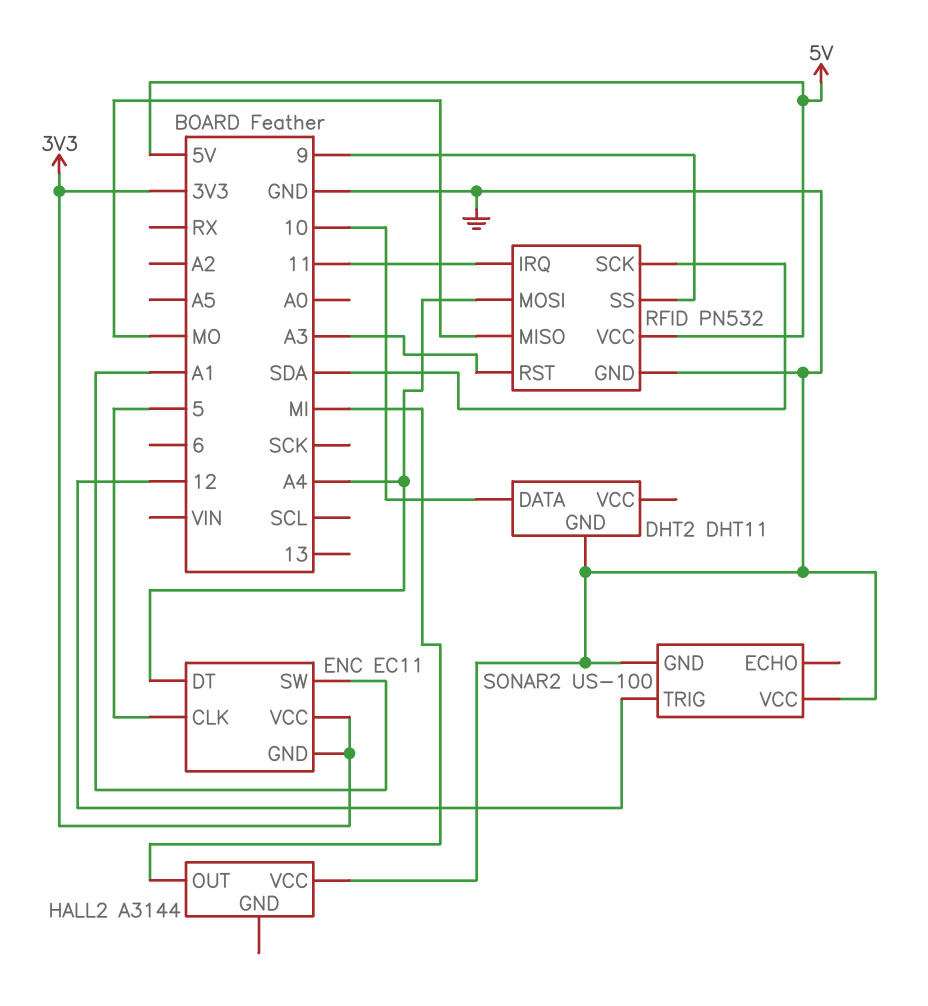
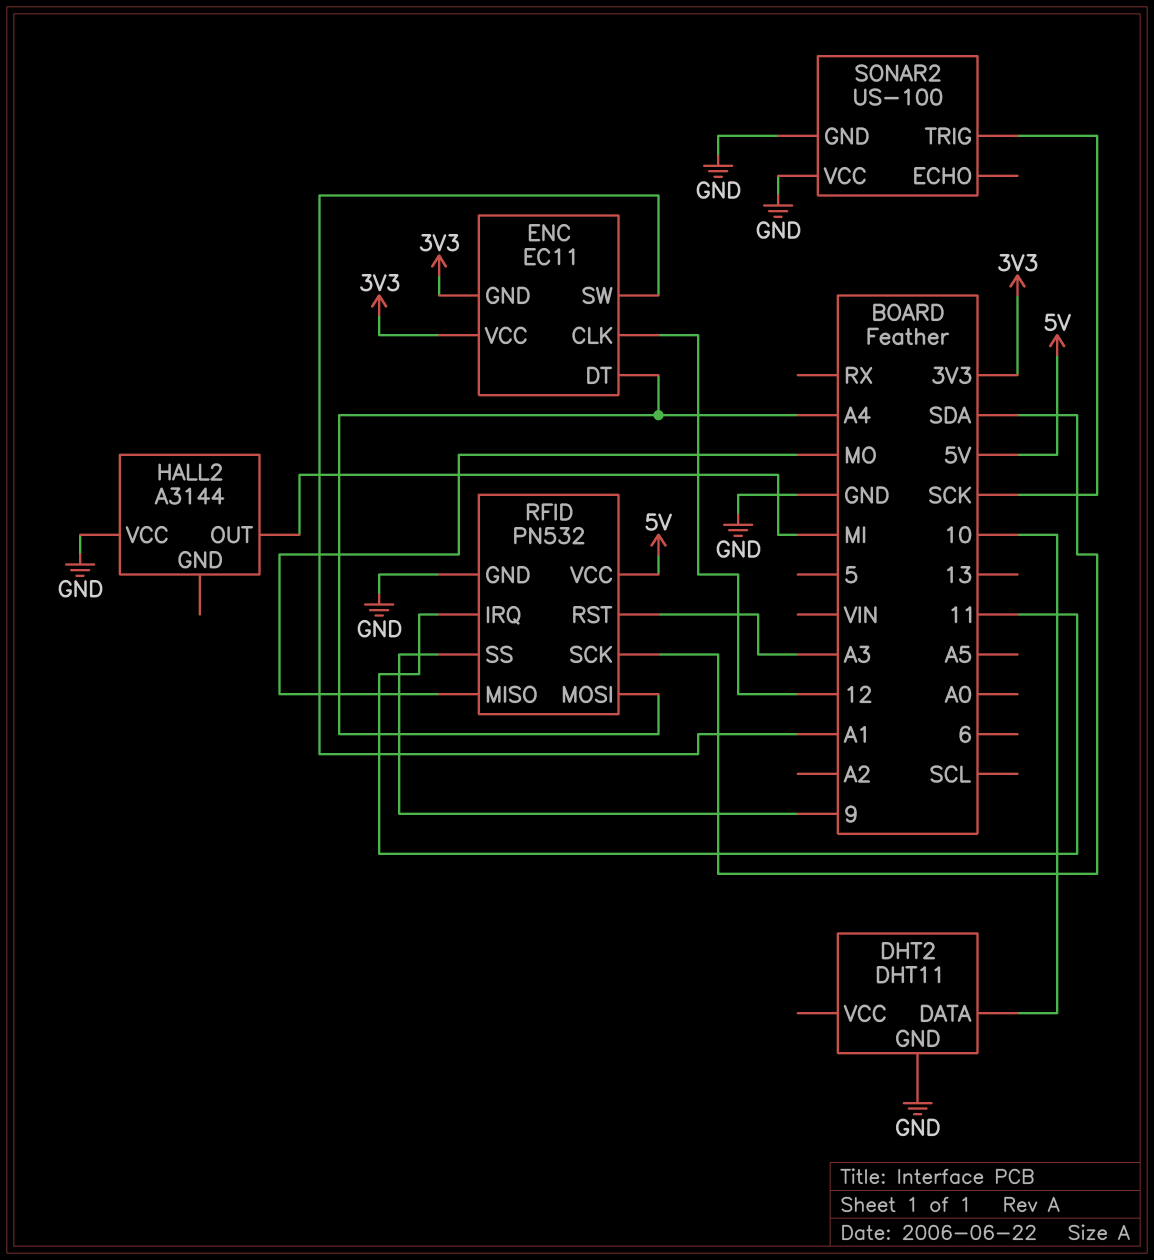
ENC pin CLK: 5 -> 12
SONAR2 pin TRIG: 12 -> SCK

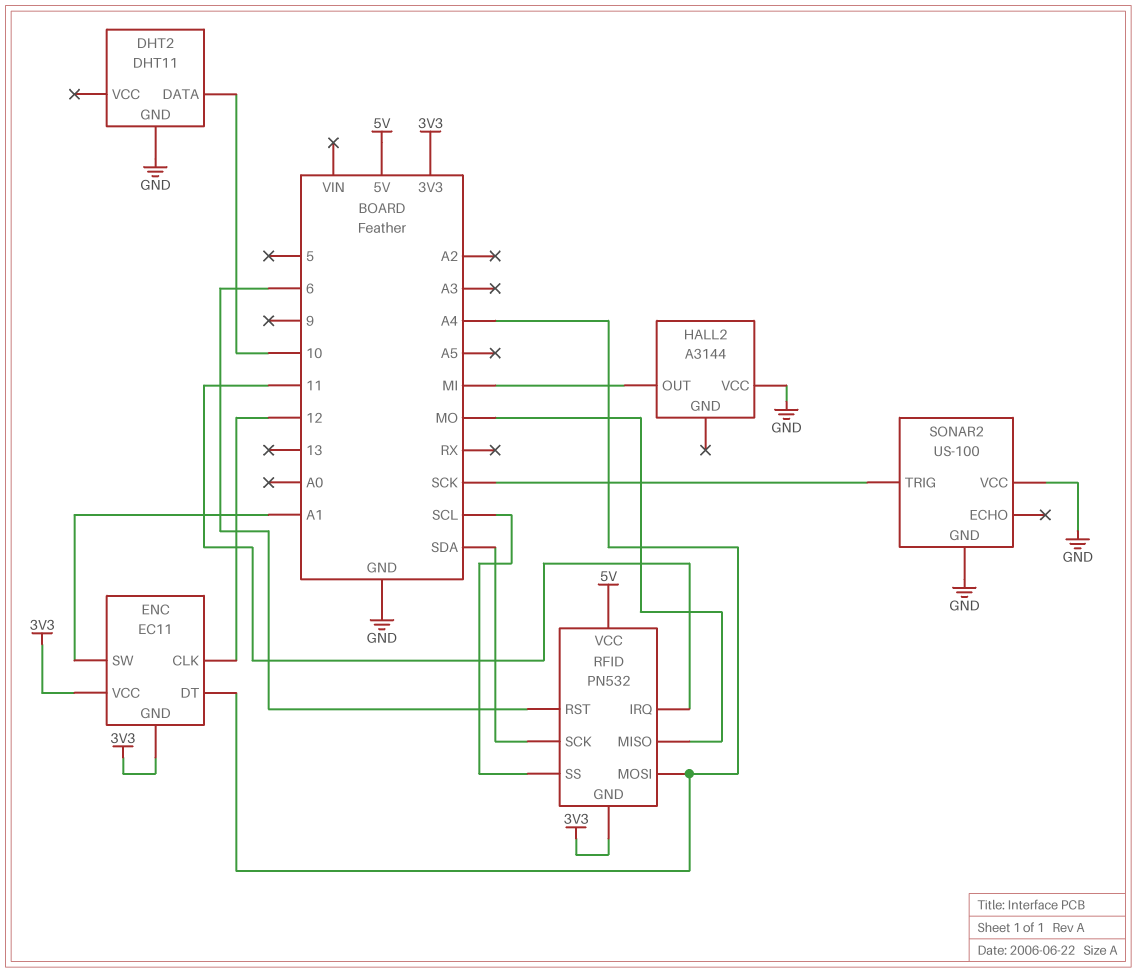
RFID pin GND: GND -> 3V3
RFID pin RST: A3 -> 6
RFID pin SS: 9 -> SCL

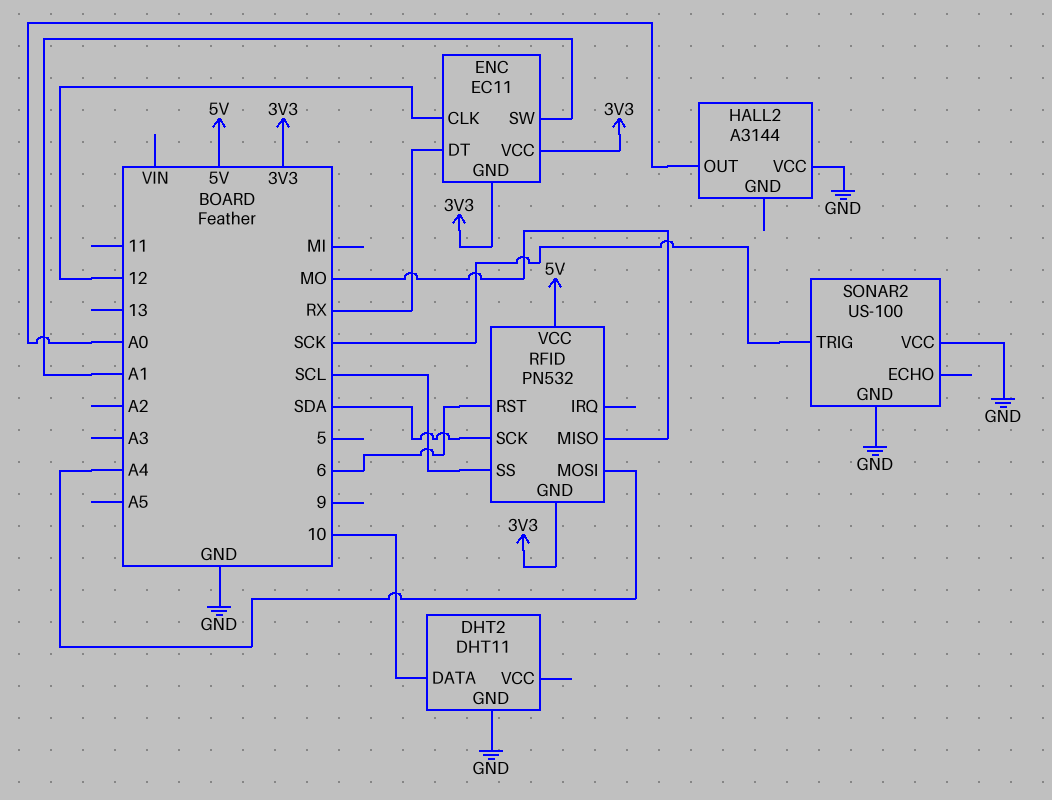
ENC pin DT: A4 -> RX
HALL2 pin OUT: MI -> A0
RFID pin IRQ: 11 -> none

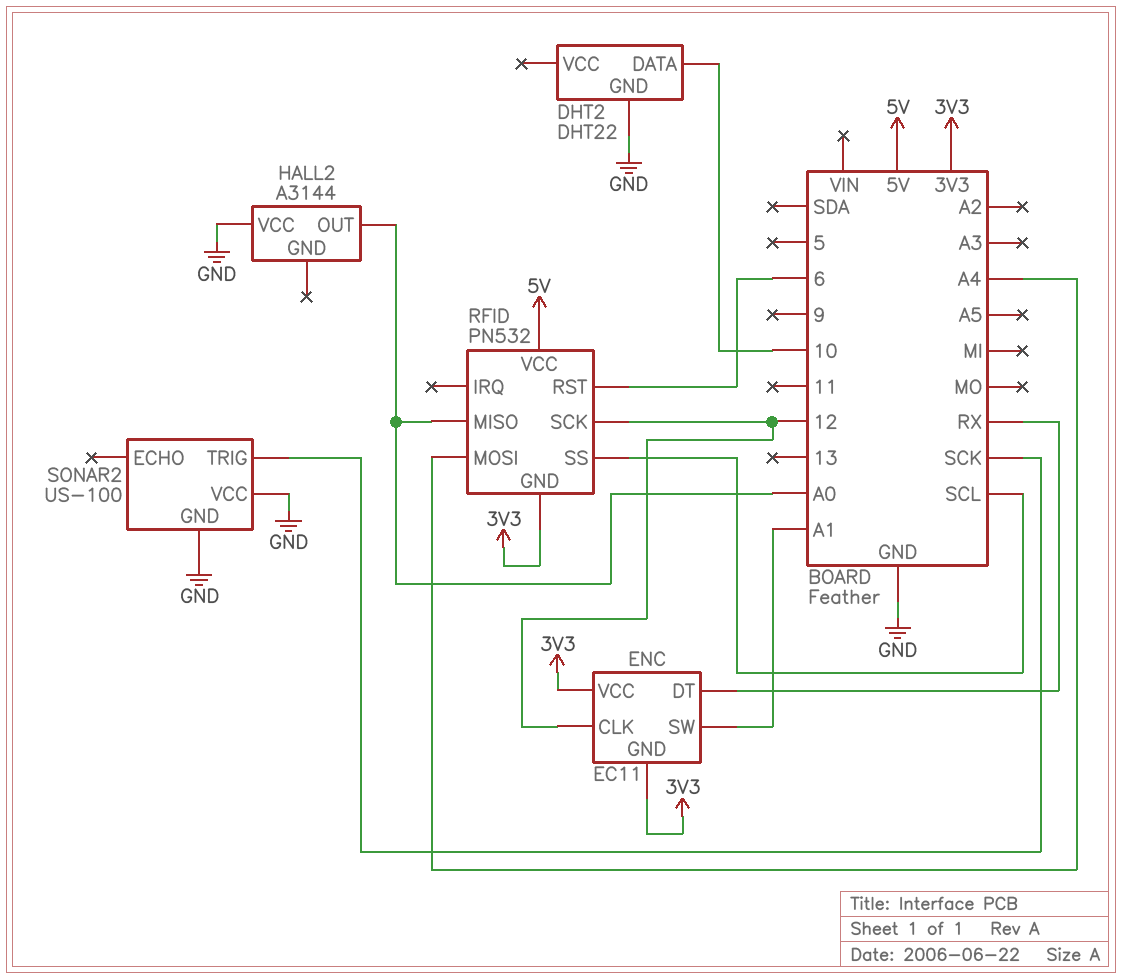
DHT2: DHT11 -> DHT22
RFID pin MISO: MO -> A0
RFID pin SCK: SDA -> 12

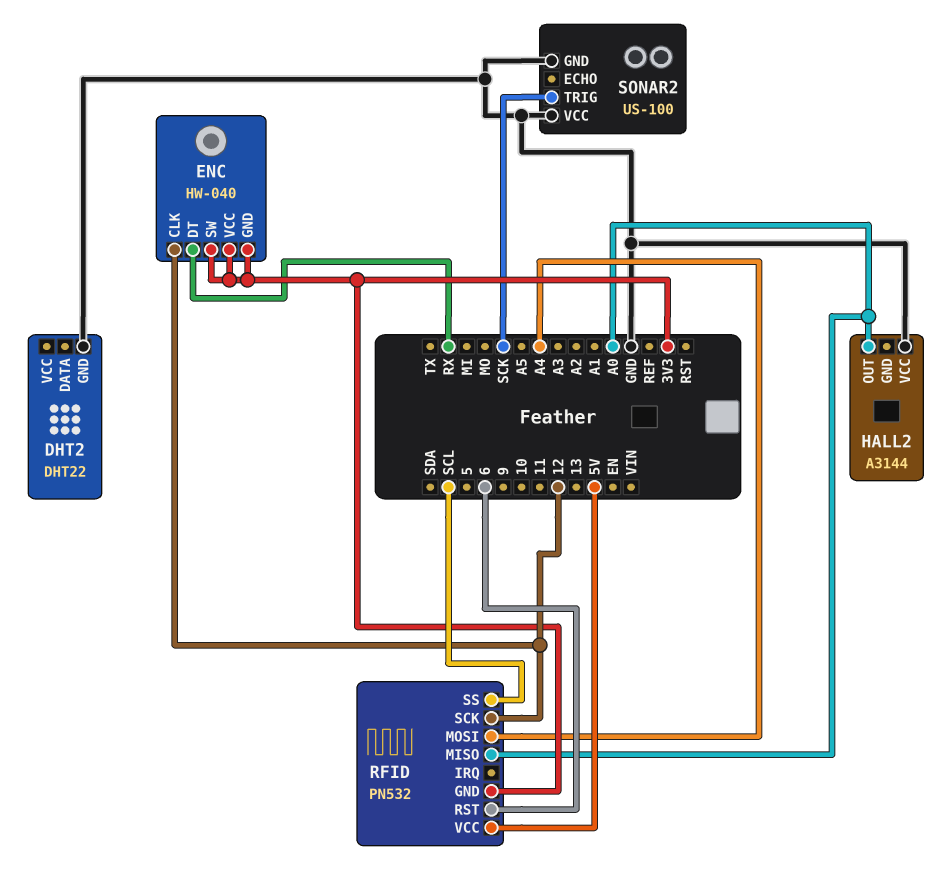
DHT2 pin DATA: 10 -> none
ENC: EC11 -> HW-040
ENC pin SW: A1 -> 3V3

